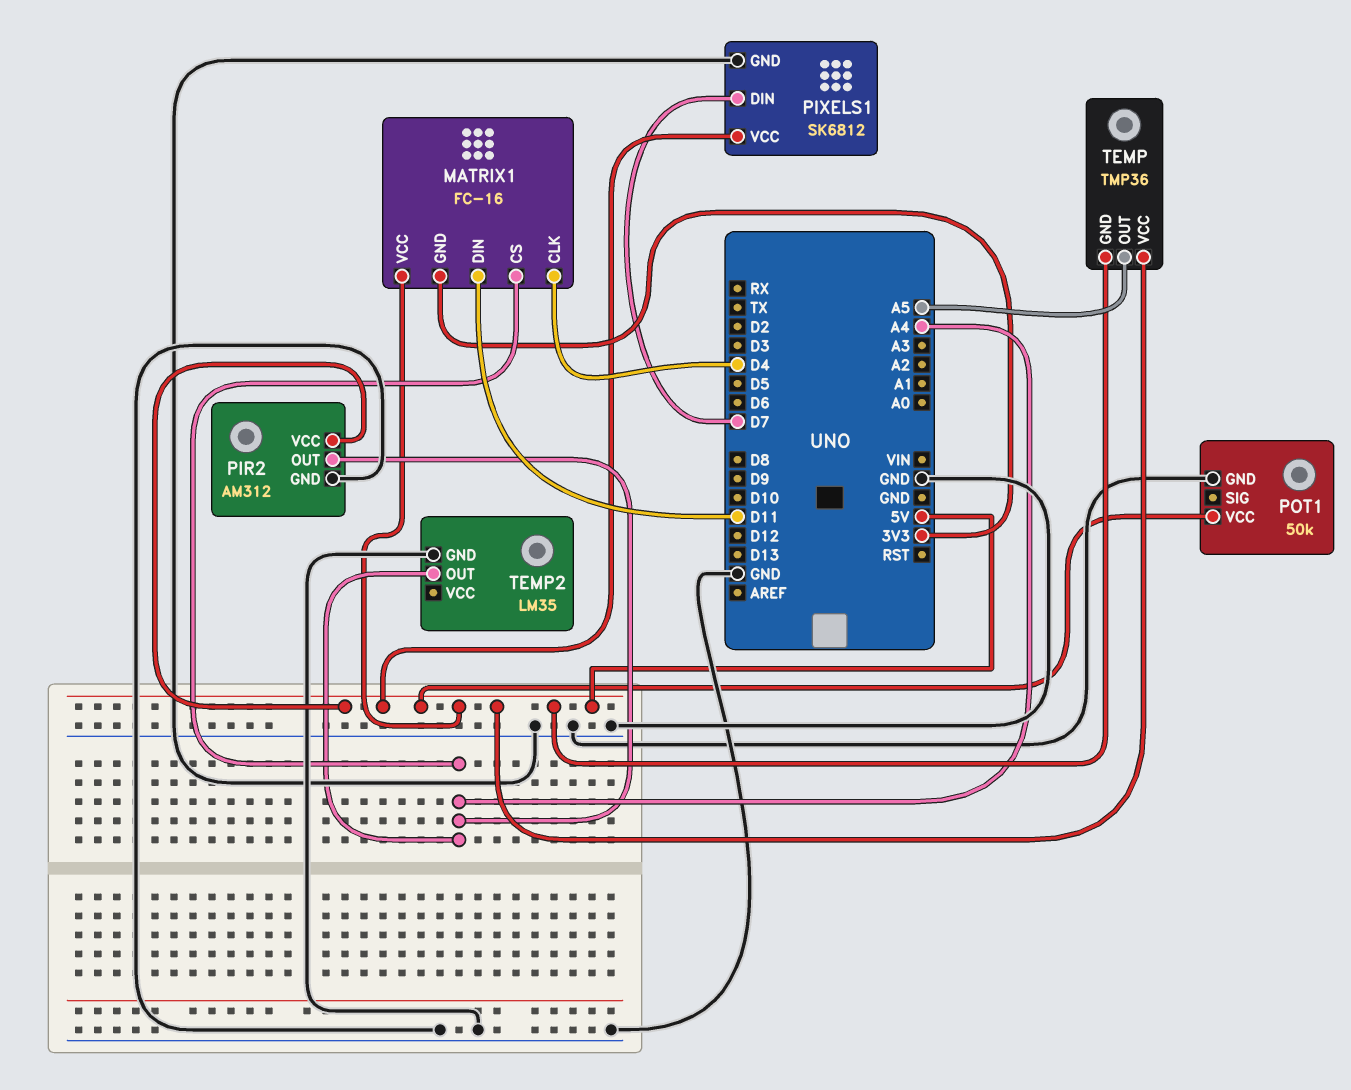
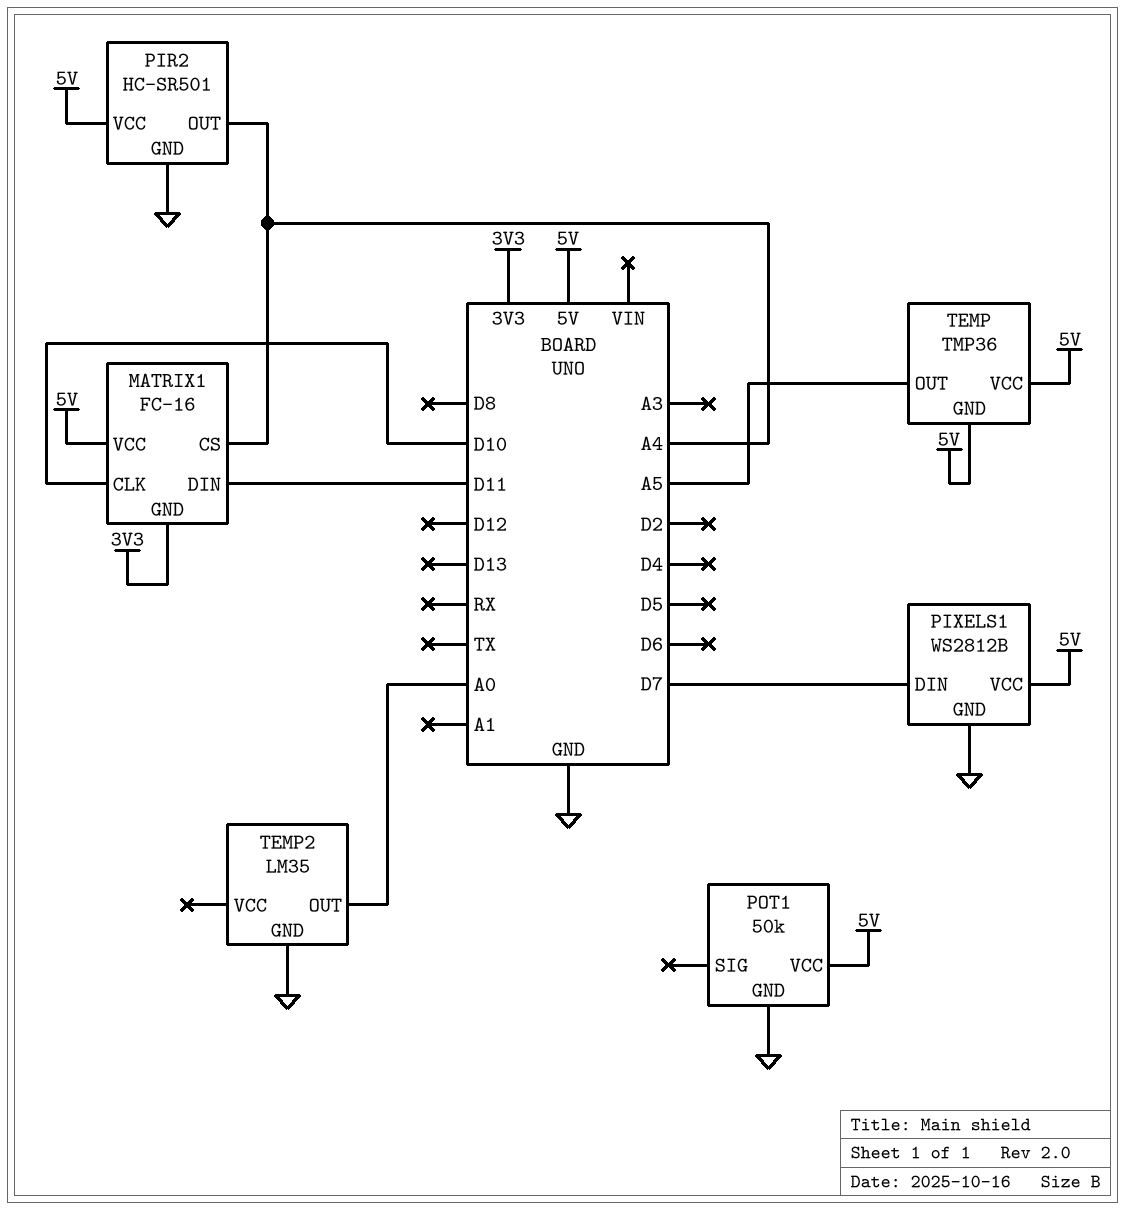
MATRIX1 pin CLK: D4 -> D10
PIR2: AM312 -> HC-SR501
PIXELS1: SK6812 -> WS2812B
TEMP2 pin OUT: A4 -> A0

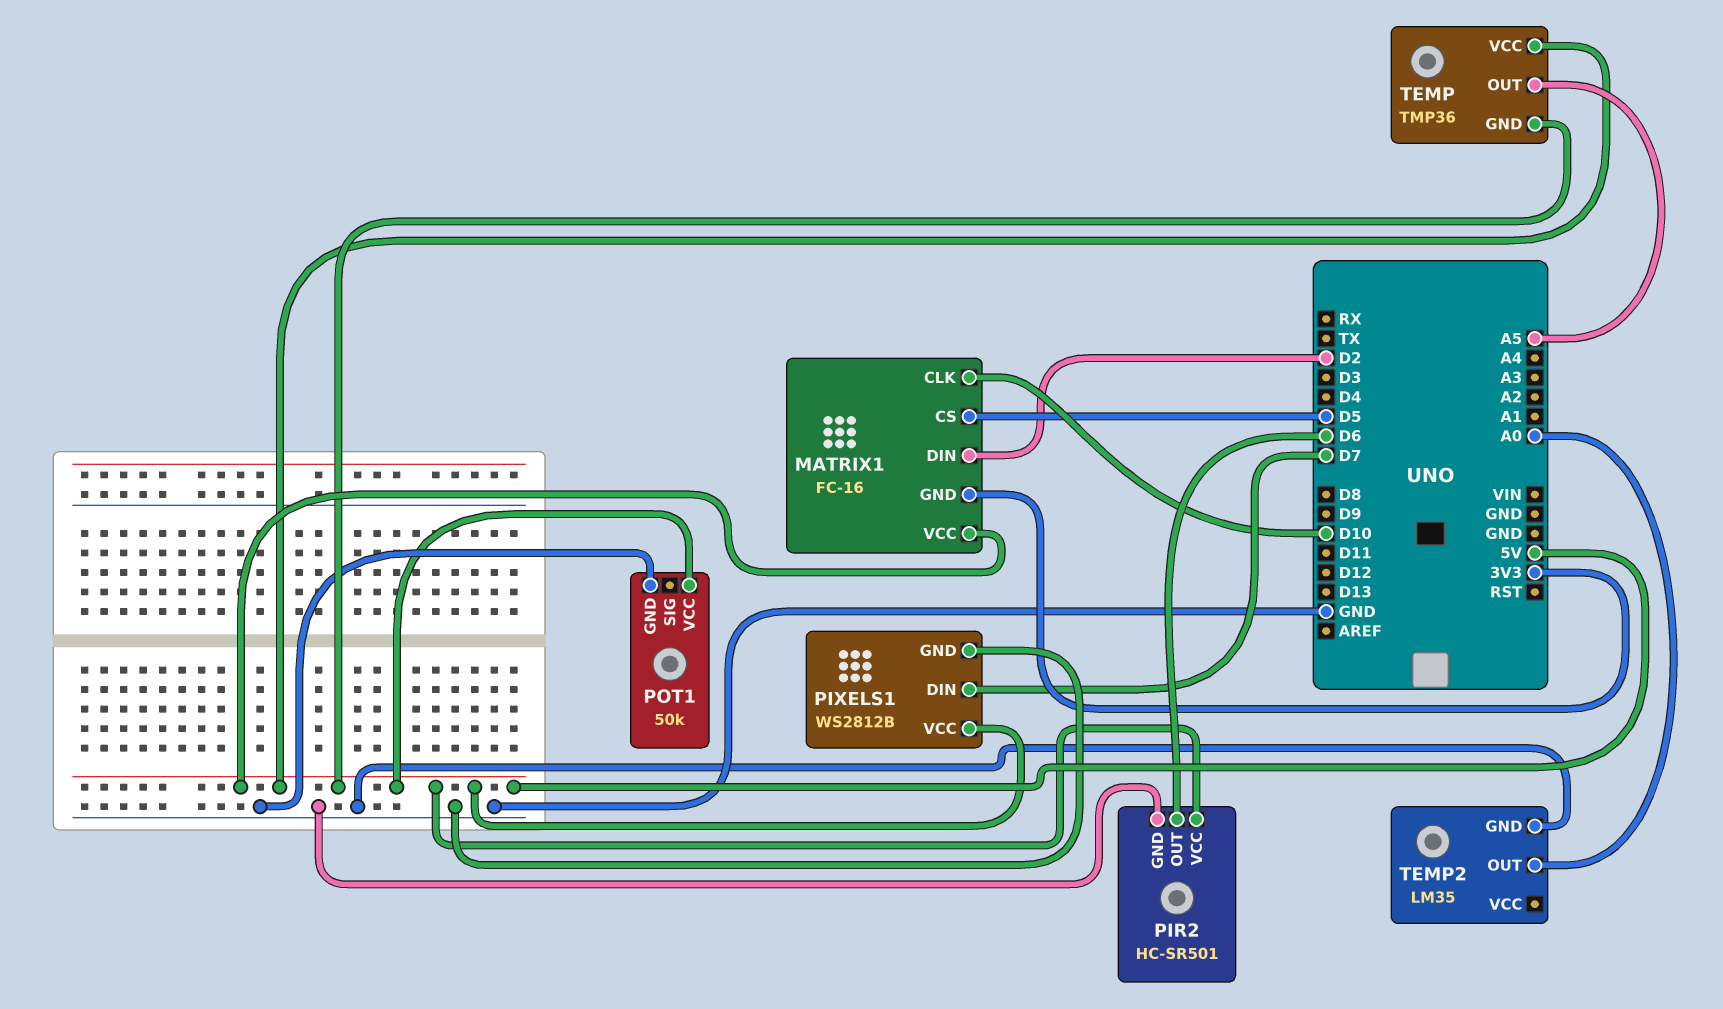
MATRIX1 pin CS: A4 -> D5
MATRIX1 pin DIN: D11 -> D2
PIR2 pin OUT: A4 -> D6

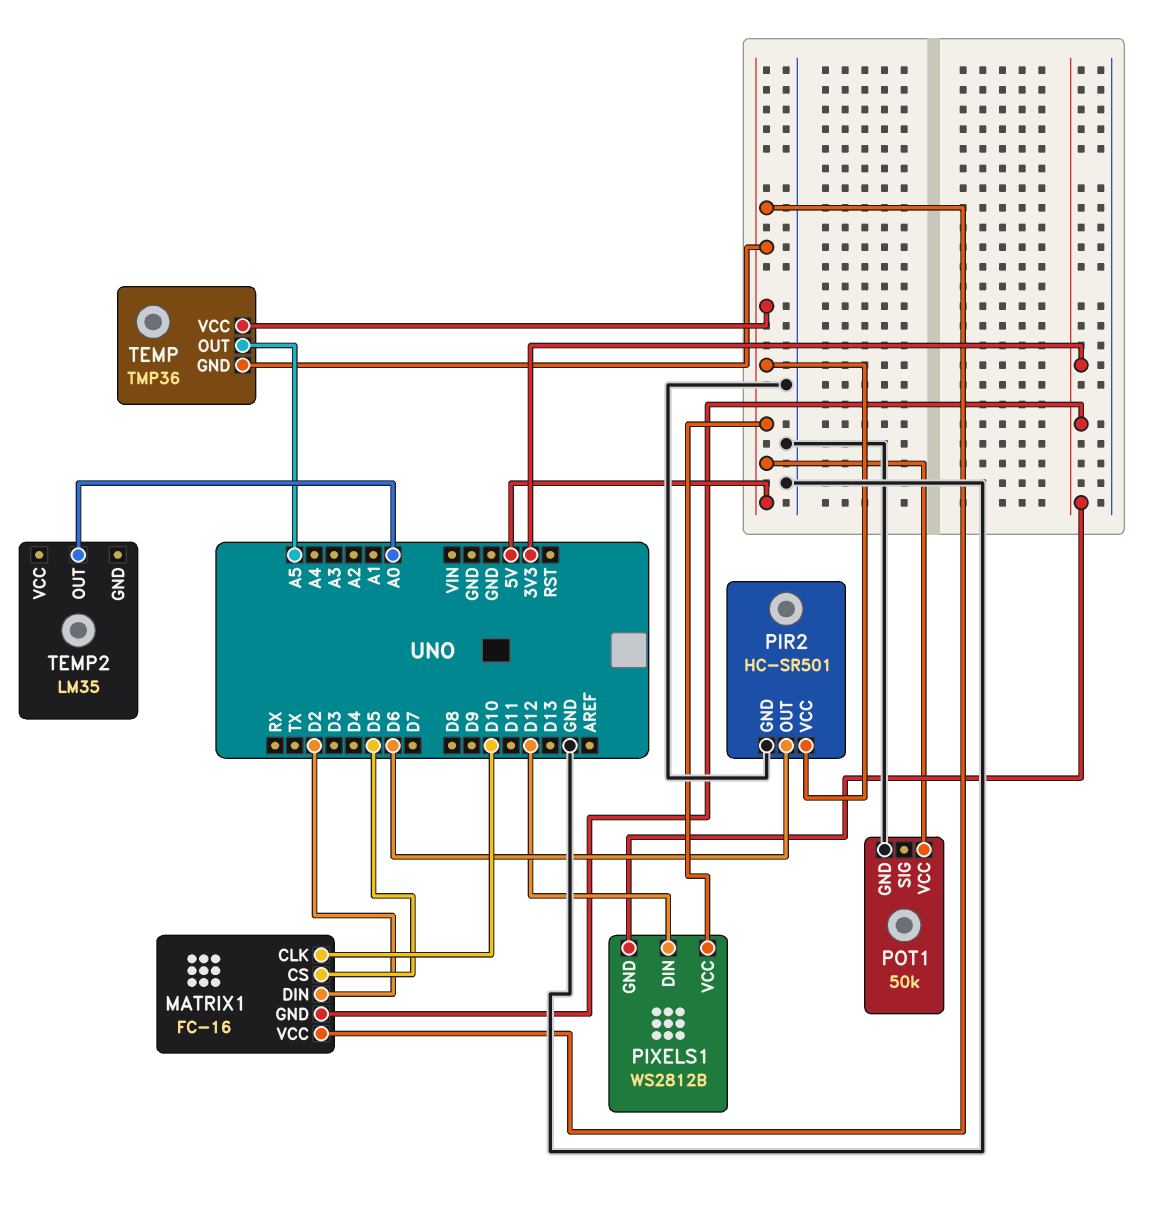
PIXELS1 pin DIN: D7 -> D12
PIXELS1 pin GND: GND -> 3V3
TEMP2 pin GND: GND -> none

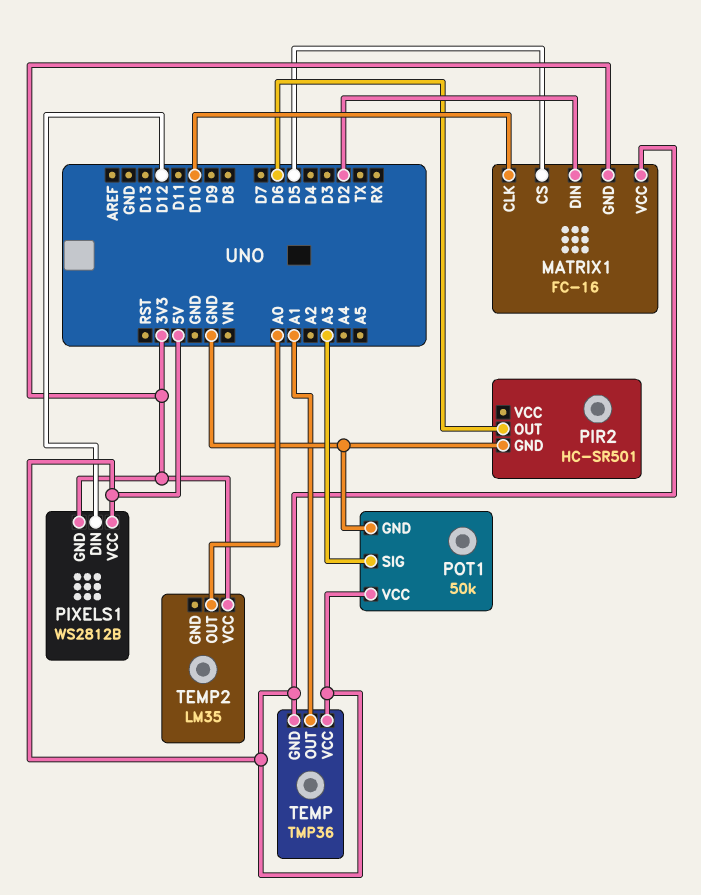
PIR2 pin VCC: 5V -> none
POT1 pin SIG: none -> A3
TEMP pin OUT: A5 -> A1
TEMP2 pin VCC: none -> 3V3

